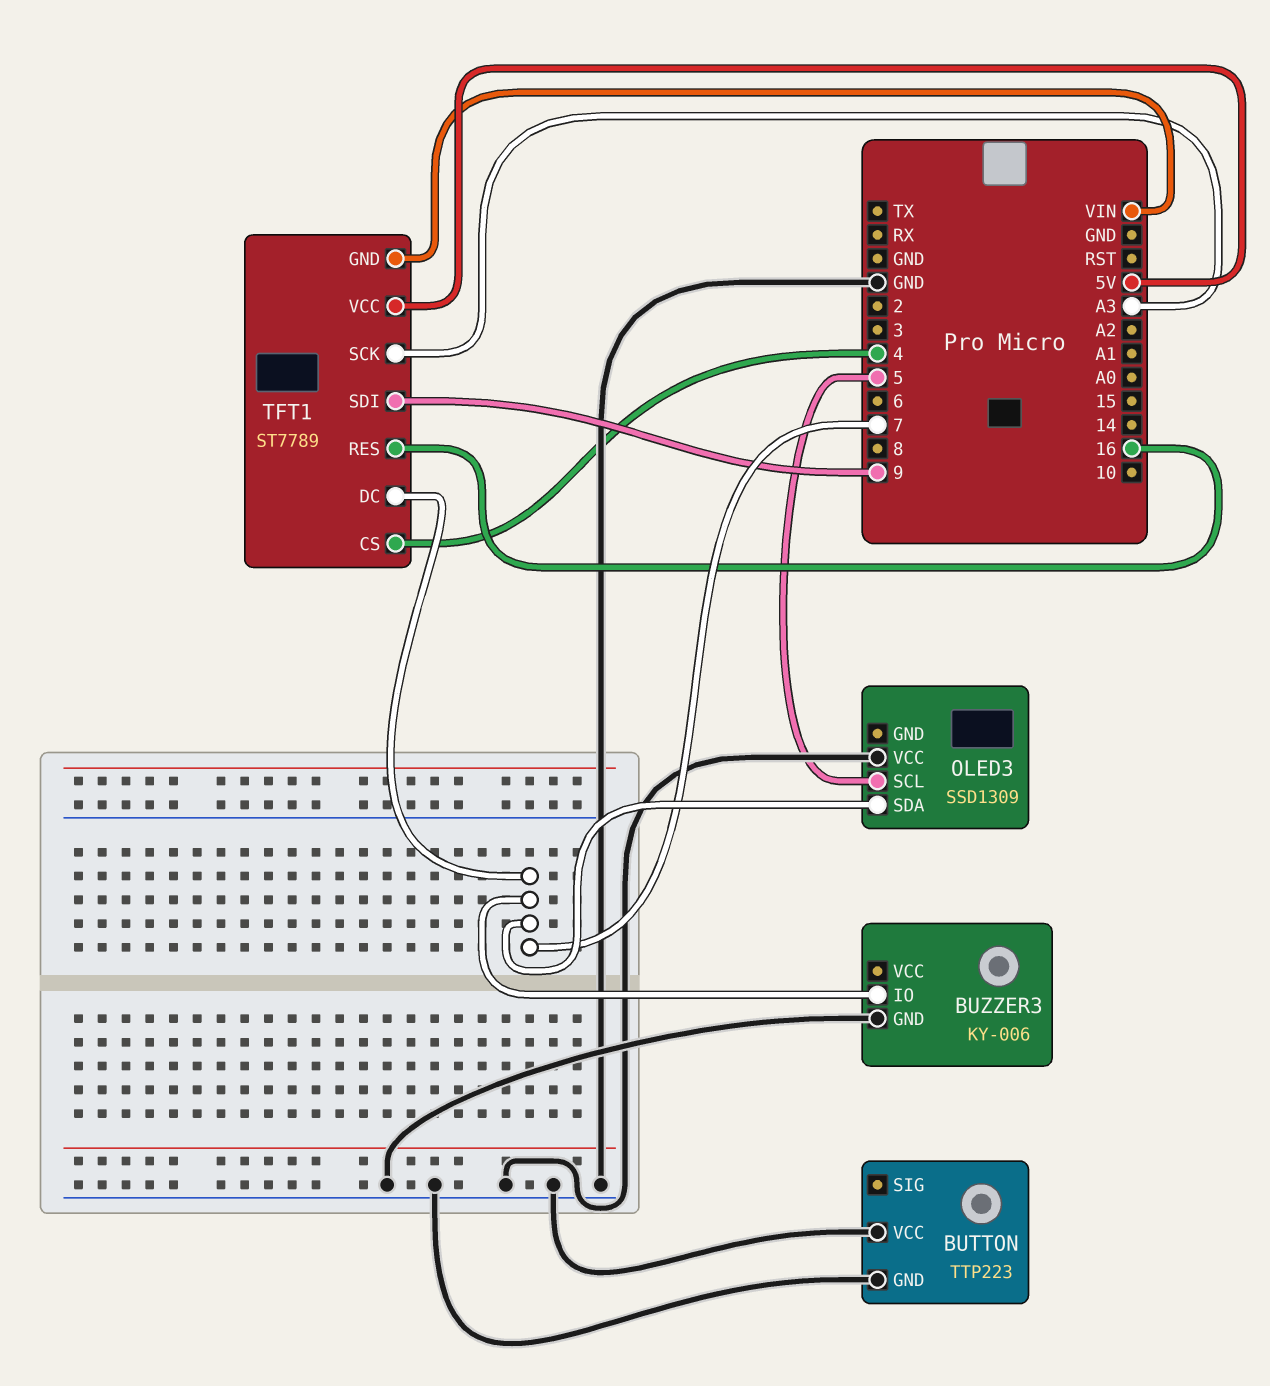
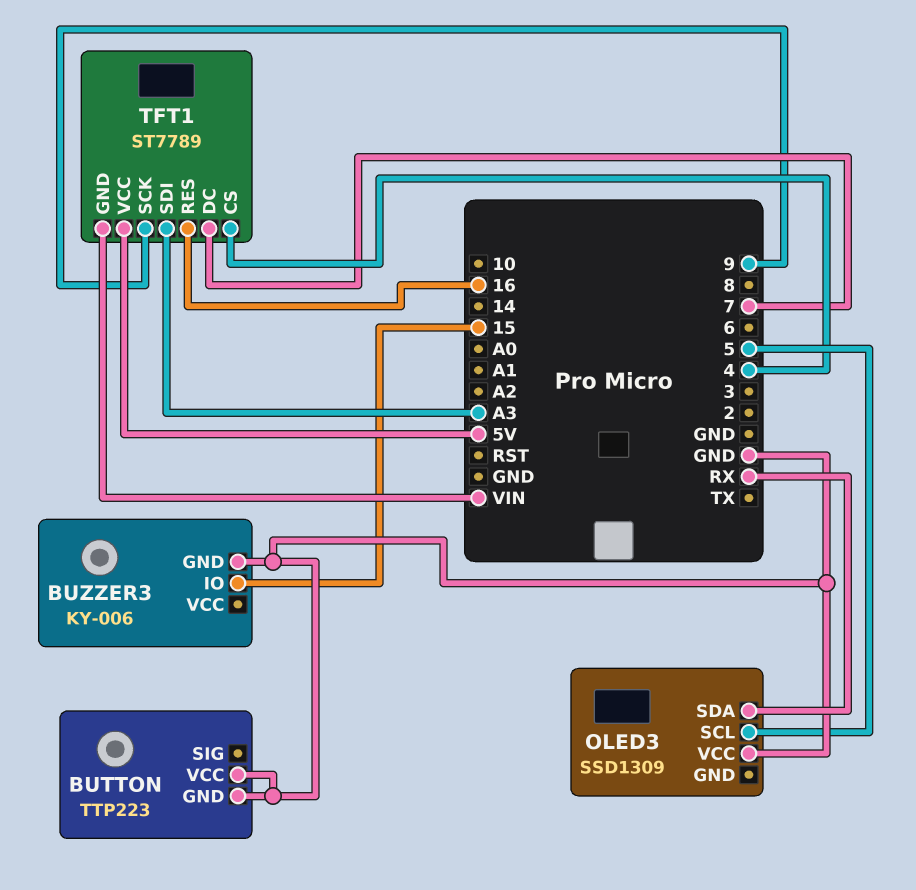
BUZZER3 pin IO: 7 -> 15
OLED3 pin SDA: 7 -> RX
TFT1 pin SCK: A3 -> 9
TFT1 pin SDI: 9 -> A3

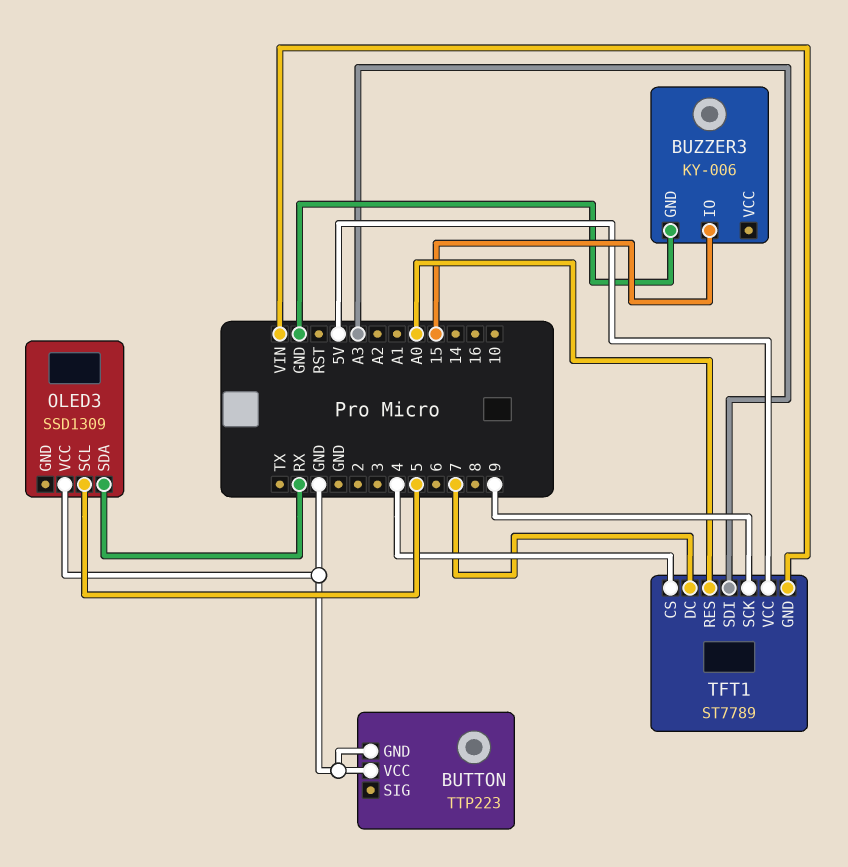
TFT1 pin RES: 16 -> A0

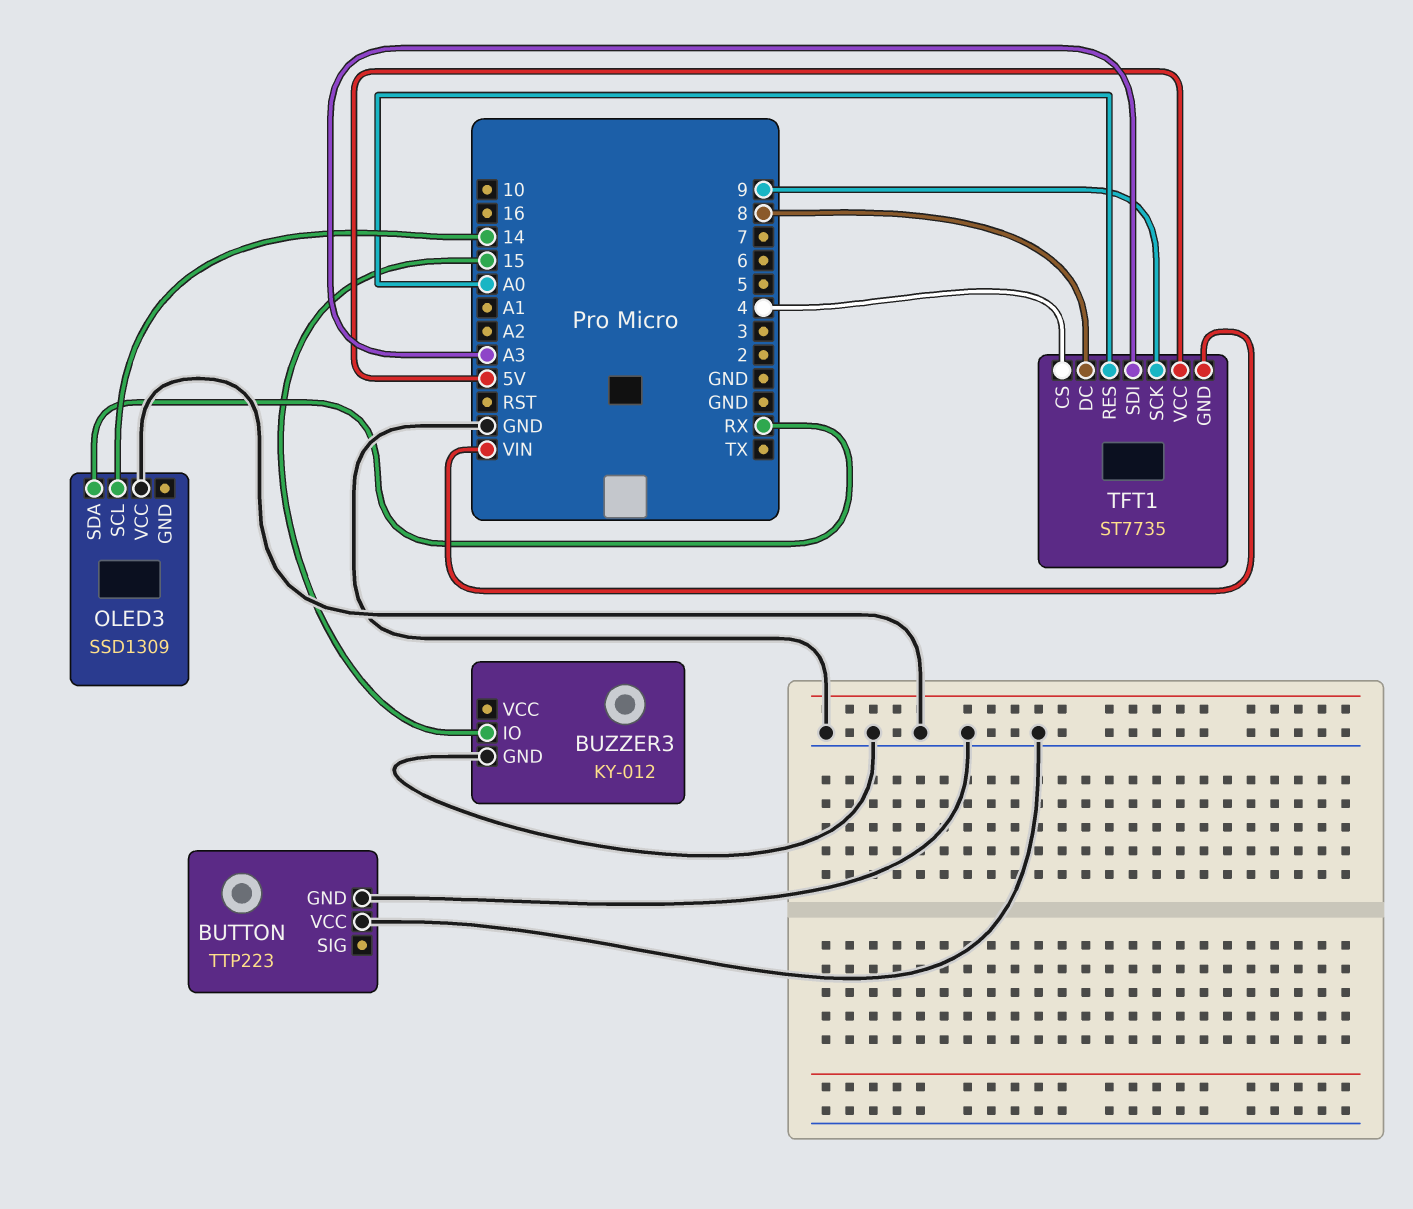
BUZZER3: KY-006 -> KY-012
OLED3 pin SCL: 5 -> 14
TFT1: ST7789 -> ST7735
TFT1 pin DC: 7 -> 8

